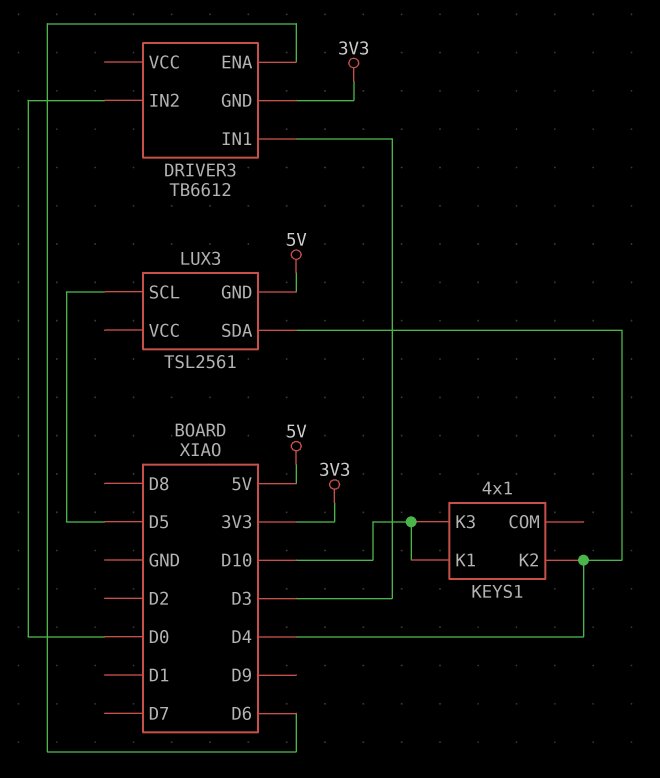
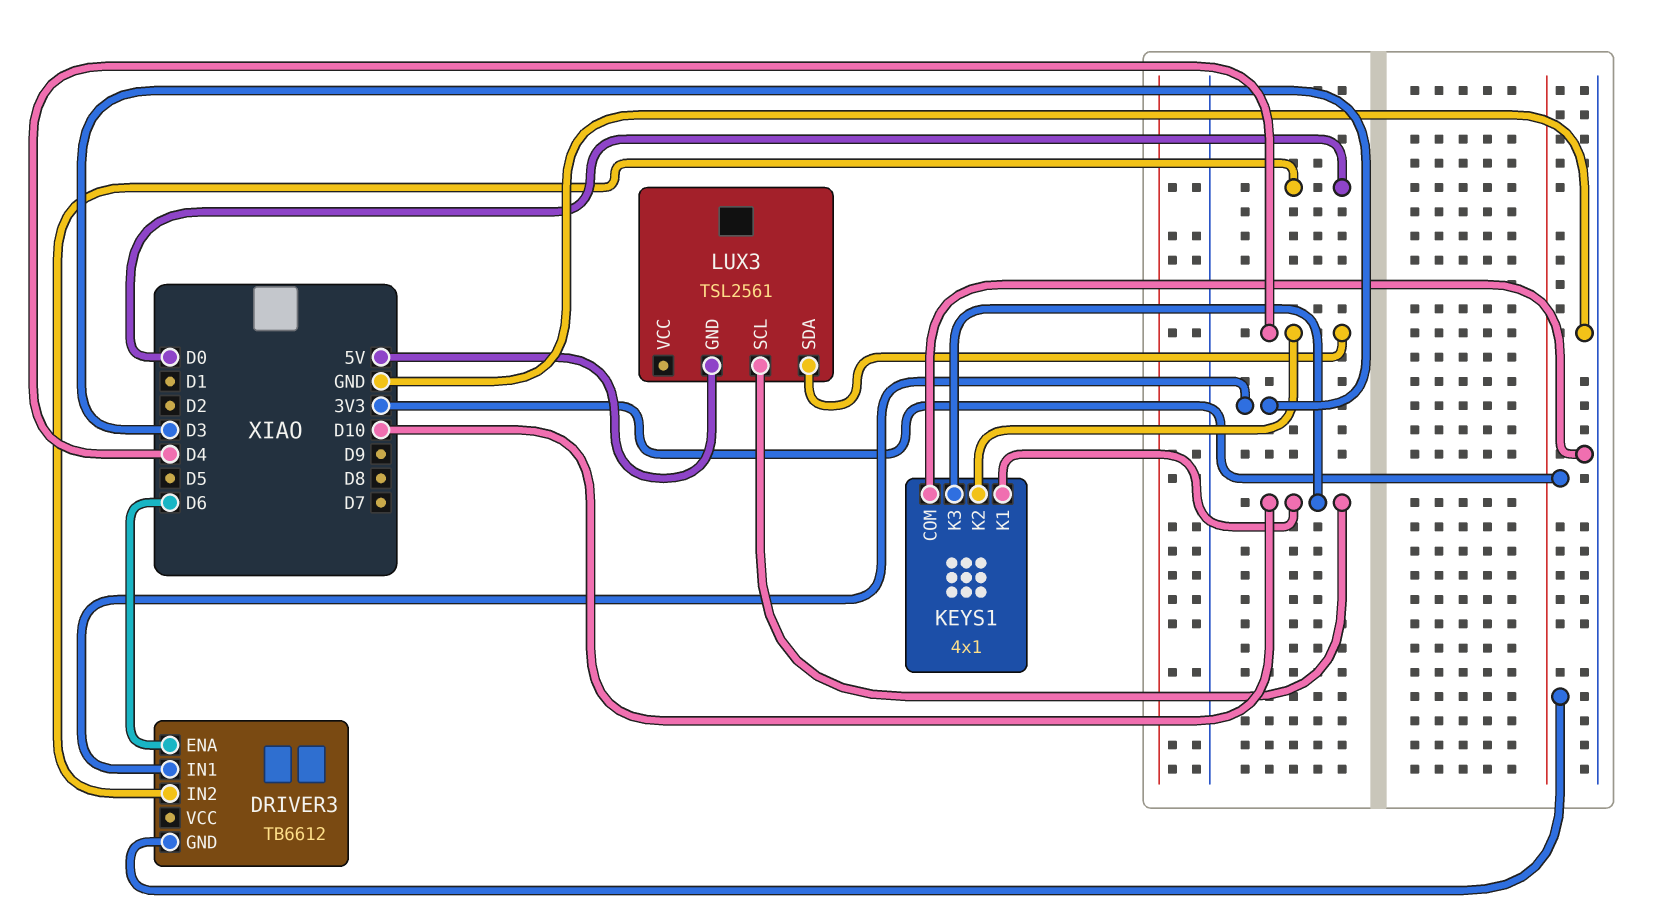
KEYS1 pin COM: none -> GND
LUX3 pin SCL: D5 -> D10

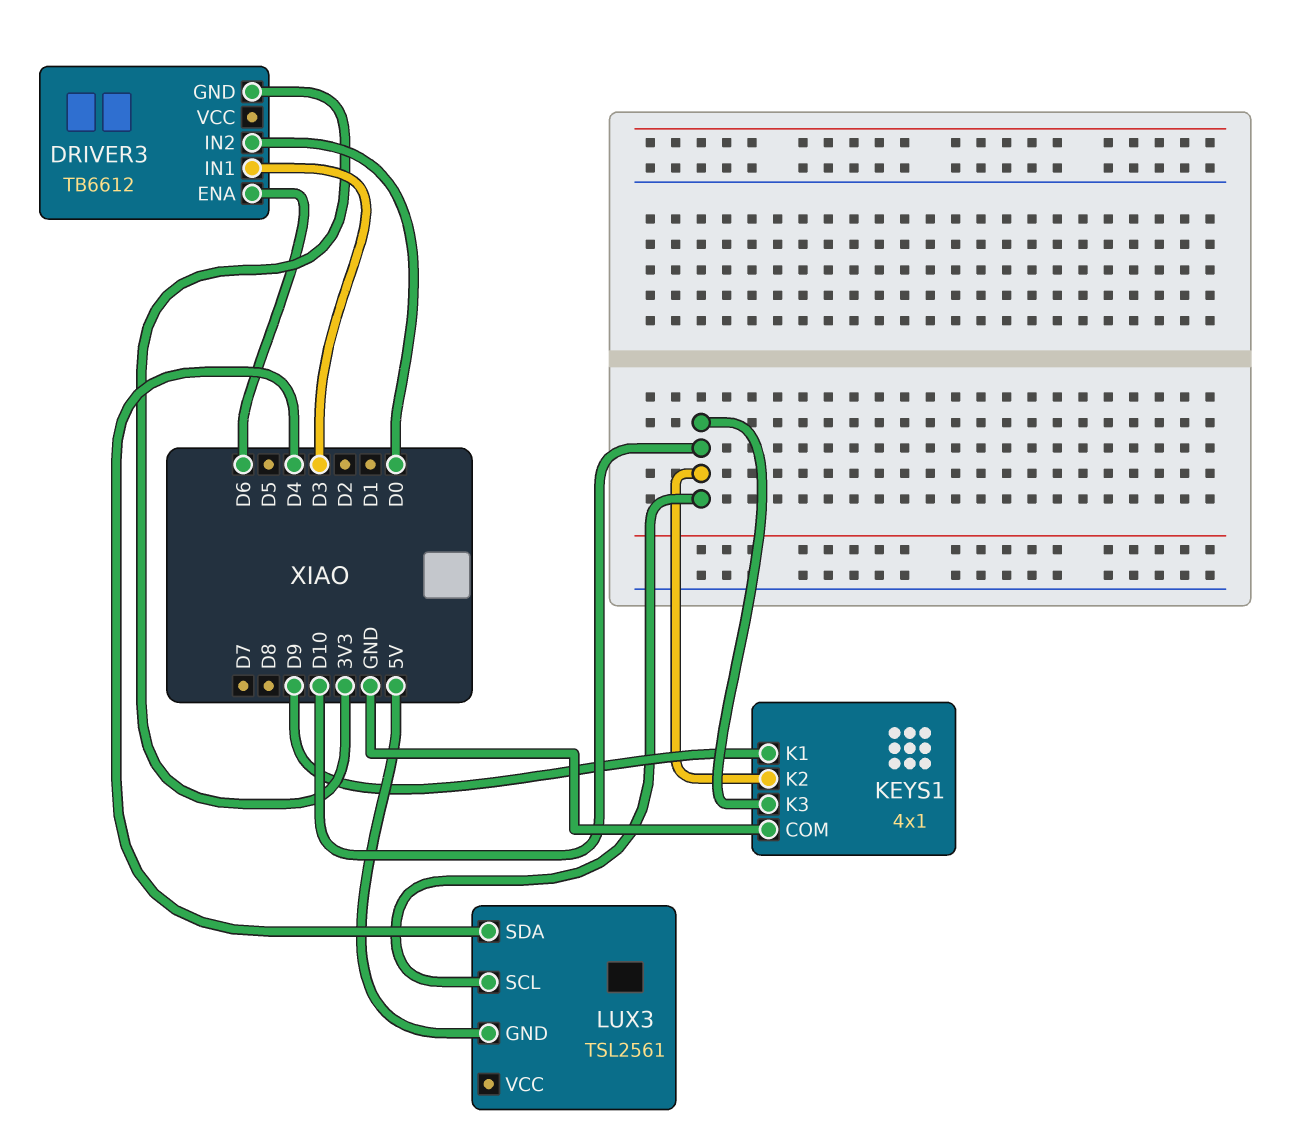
KEYS1 pin K1: D10 -> D9
KEYS1 pin K2: D4 -> D10

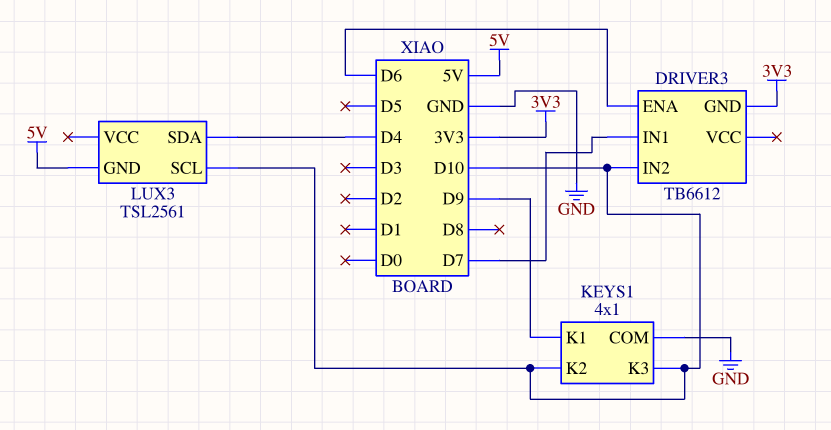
DRIVER3 pin IN1: D3 -> D7
DRIVER3 pin IN2: D0 -> D10

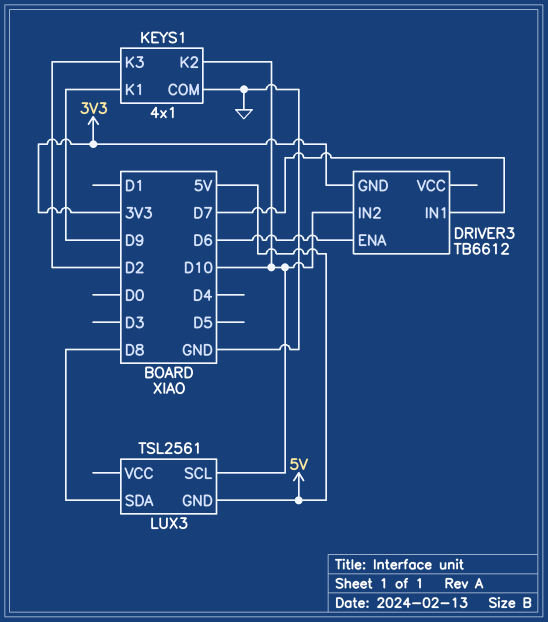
KEYS1 pin K3: D10 -> D2
LUX3 pin SDA: D4 -> D8

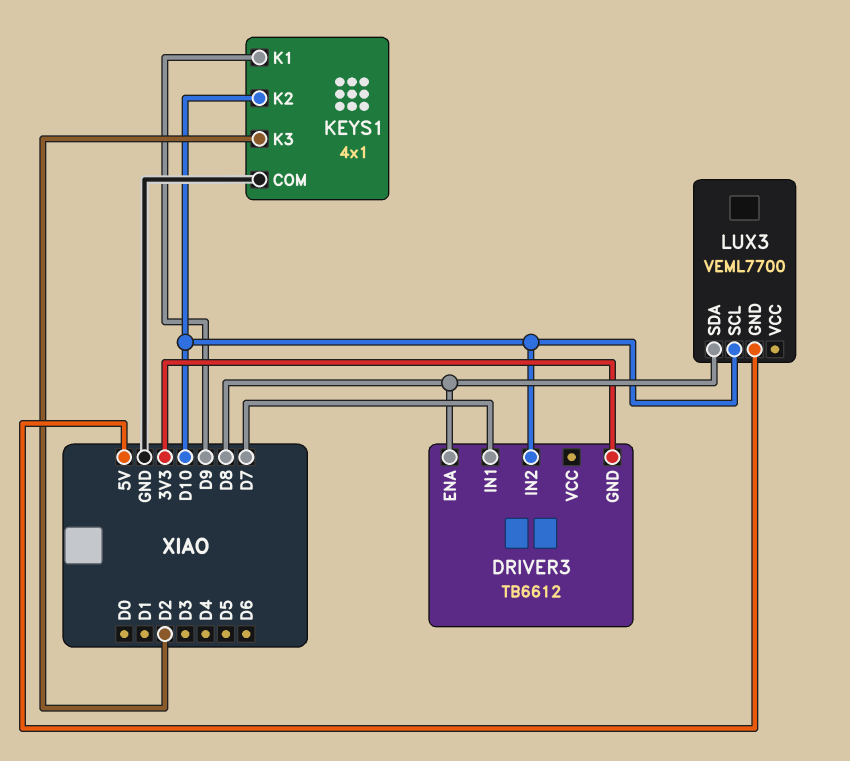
DRIVER3 pin ENA: D6 -> D8
LUX3: TSL2561 -> VEML7700

